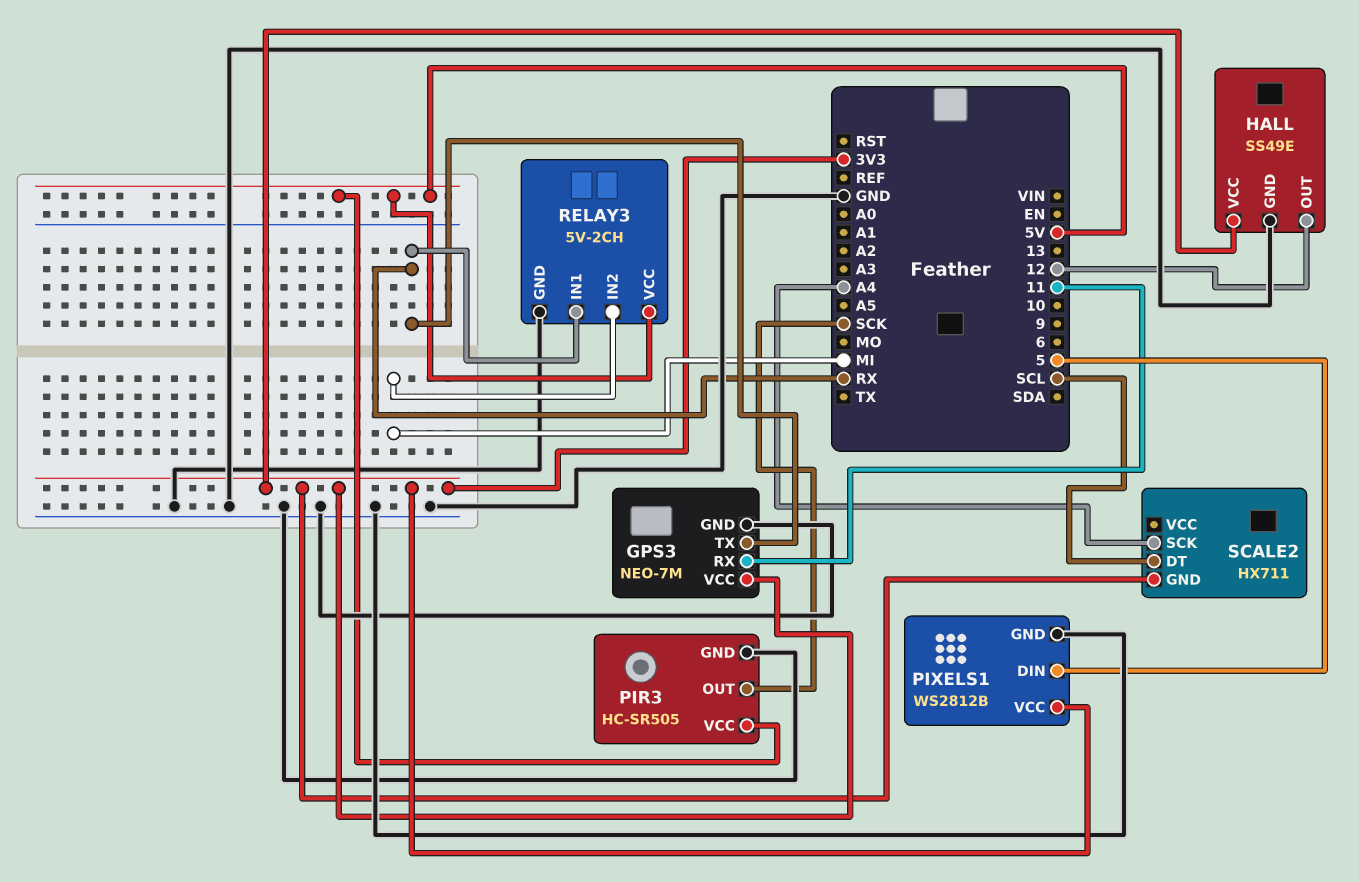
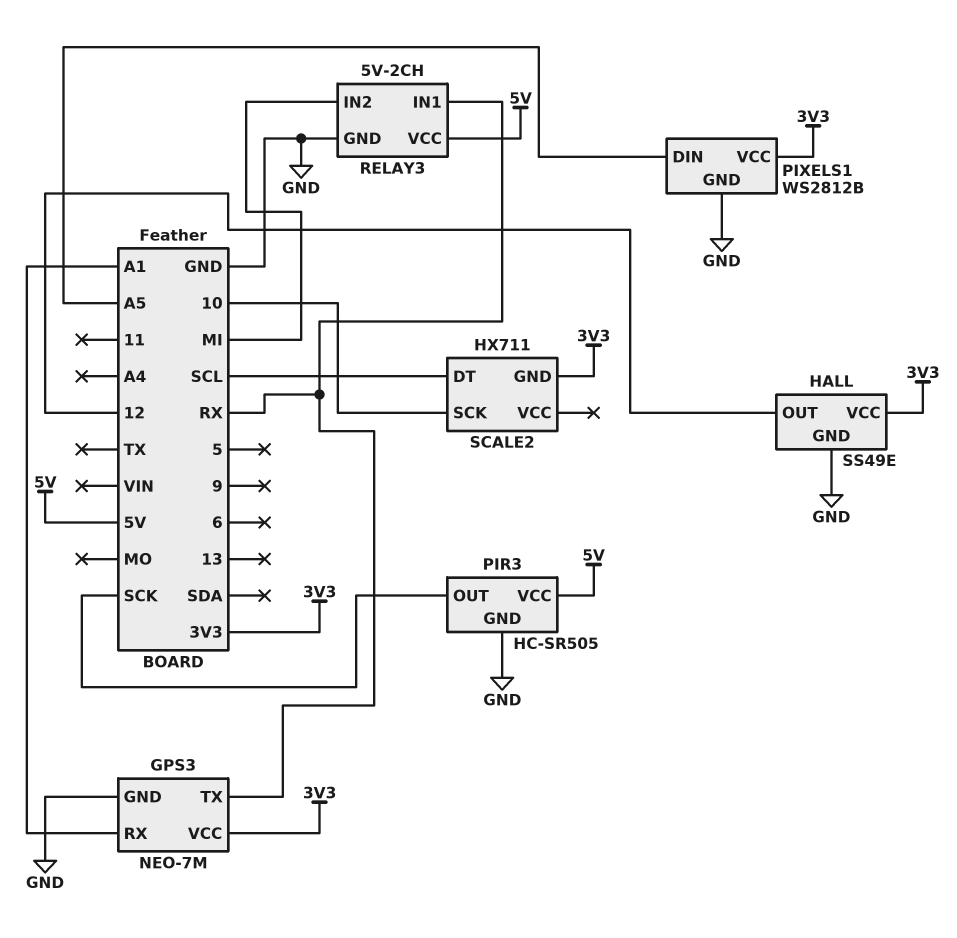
GPS3 pin RX: 11 -> A1
PIXELS1 pin DIN: 5 -> A5
SCALE2 pin SCK: A4 -> 10

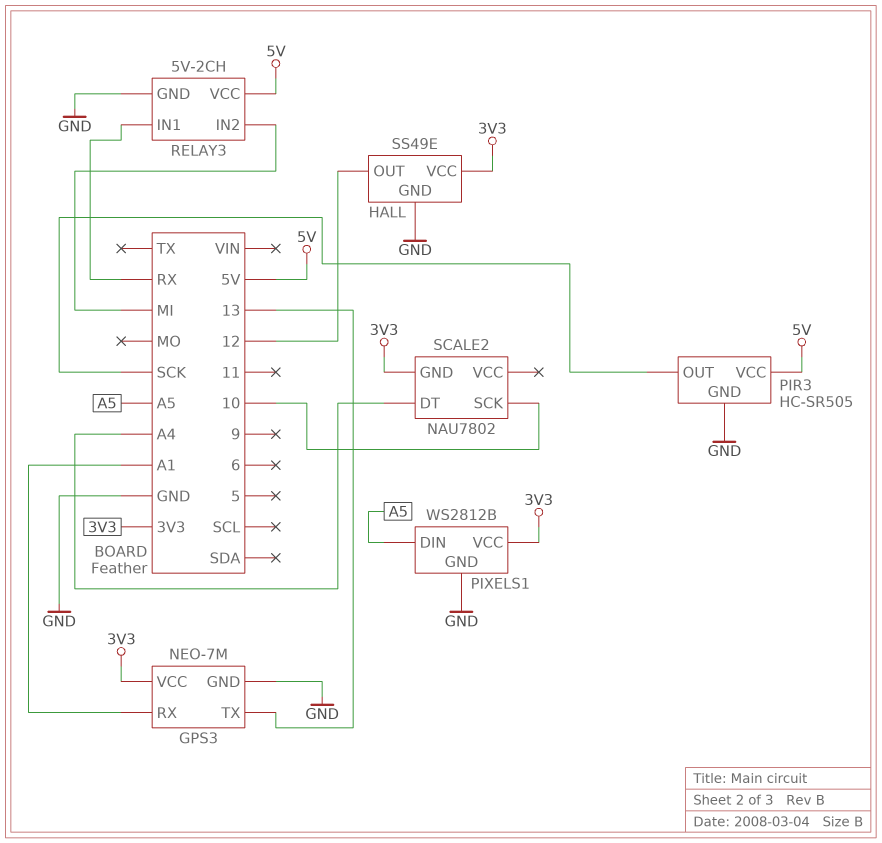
GPS3 pin TX: RX -> 13
SCALE2: HX711 -> NAU7802
SCALE2 pin DT: SCL -> A4

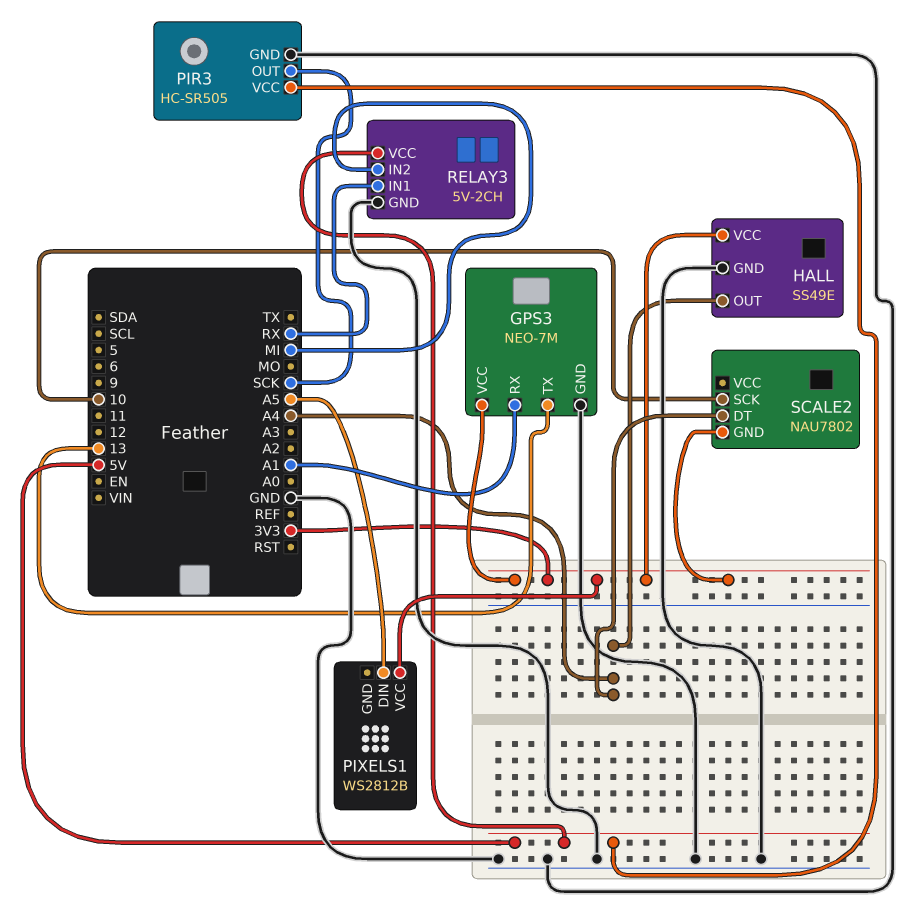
HALL pin OUT: 12 -> A4
PIXELS1 pin GND: GND -> none

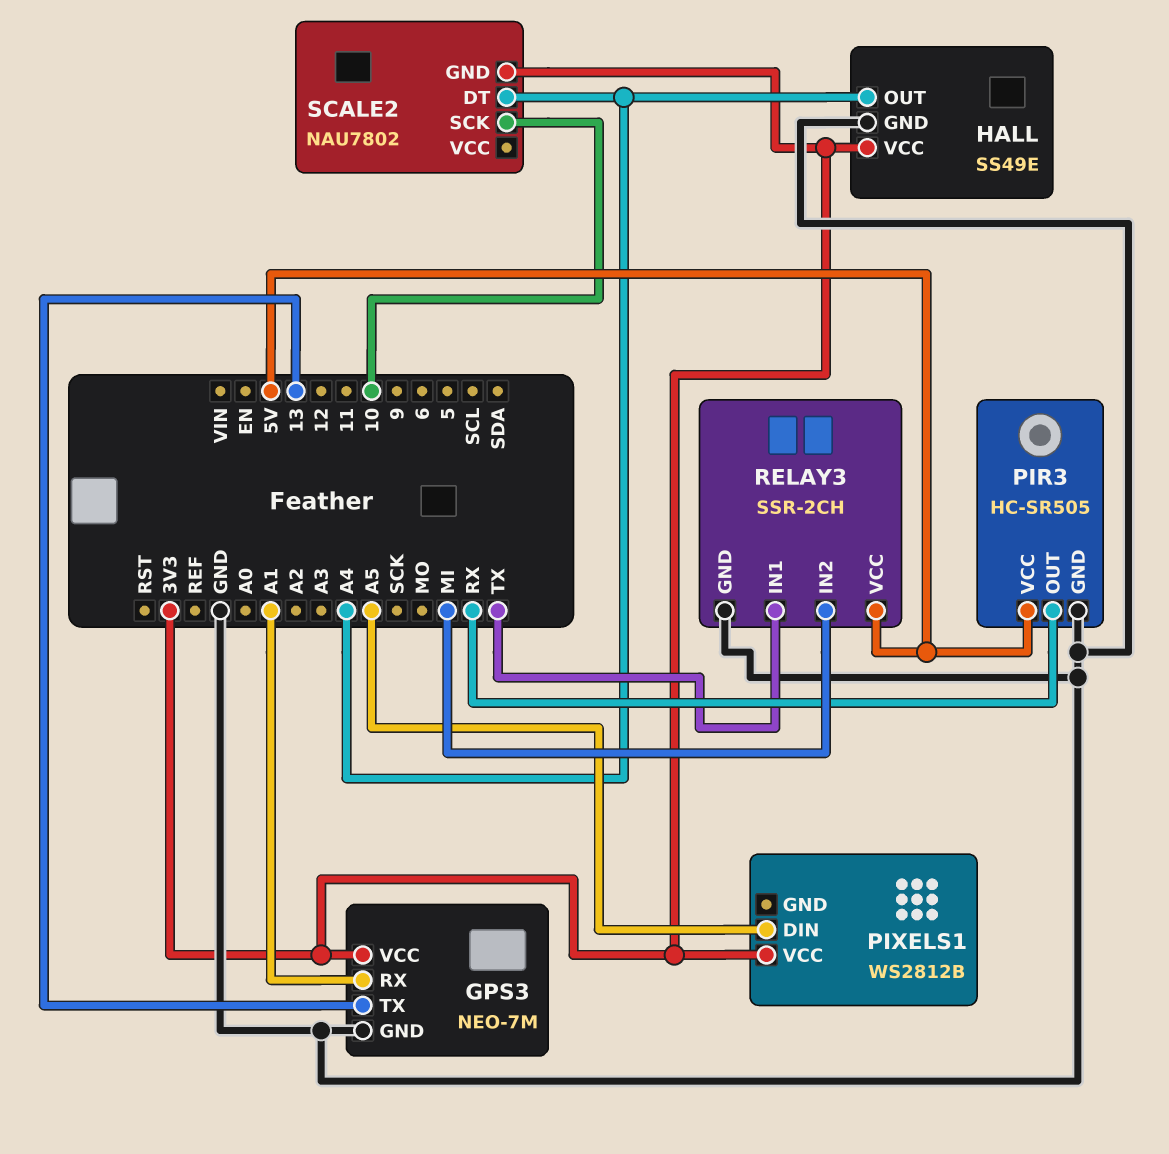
PIR3 pin OUT: SCK -> RX
RELAY3: 5V-2CH -> SSR-2CH
RELAY3 pin IN1: RX -> TX

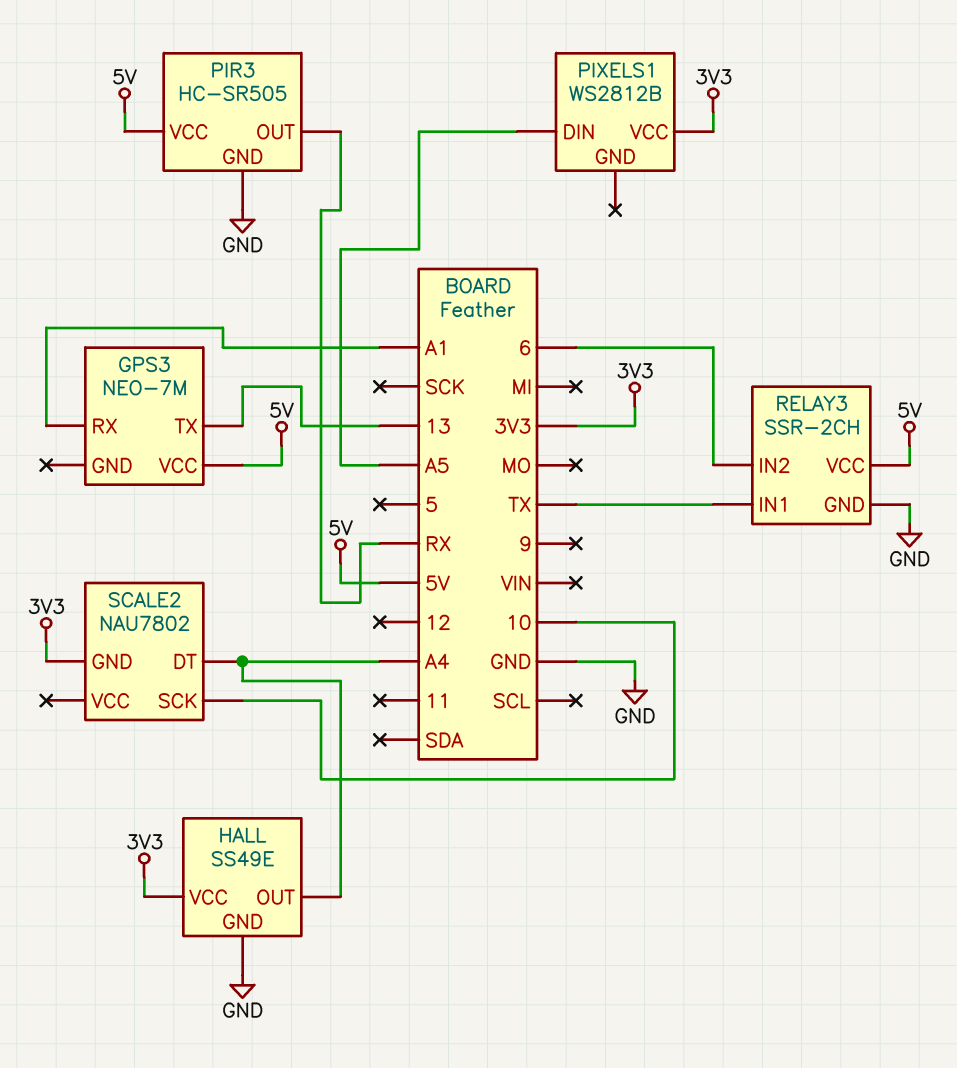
GPS3 pin GND: GND -> none
GPS3 pin VCC: 3V3 -> 5V
RELAY3 pin IN2: MI -> 6

